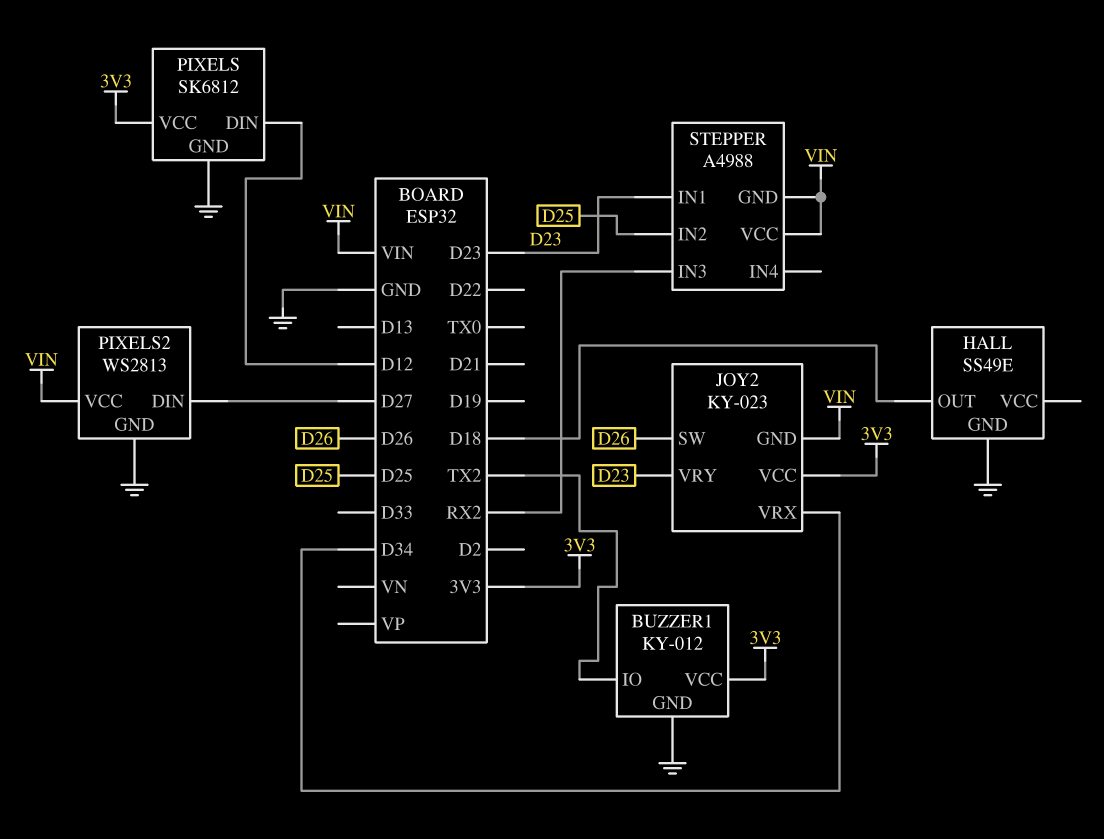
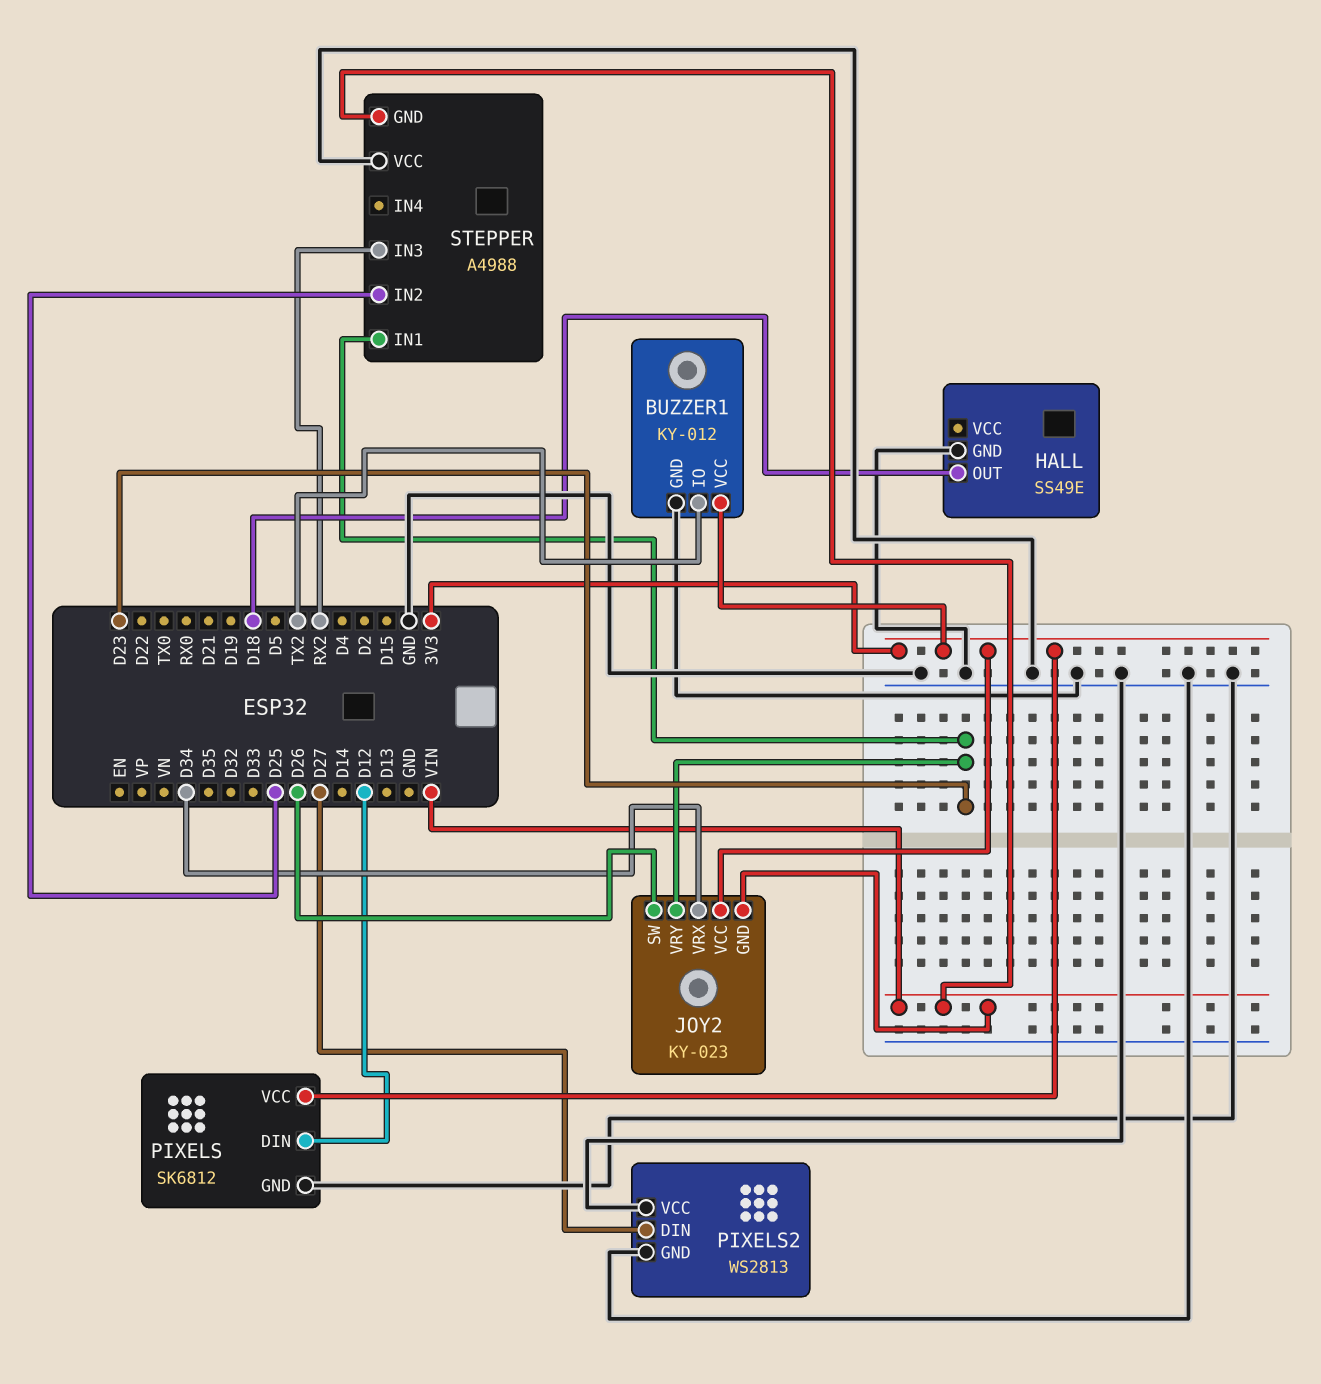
PIXELS2 pin VCC: VIN -> GND
STEPPER pin VCC: VIN -> GND

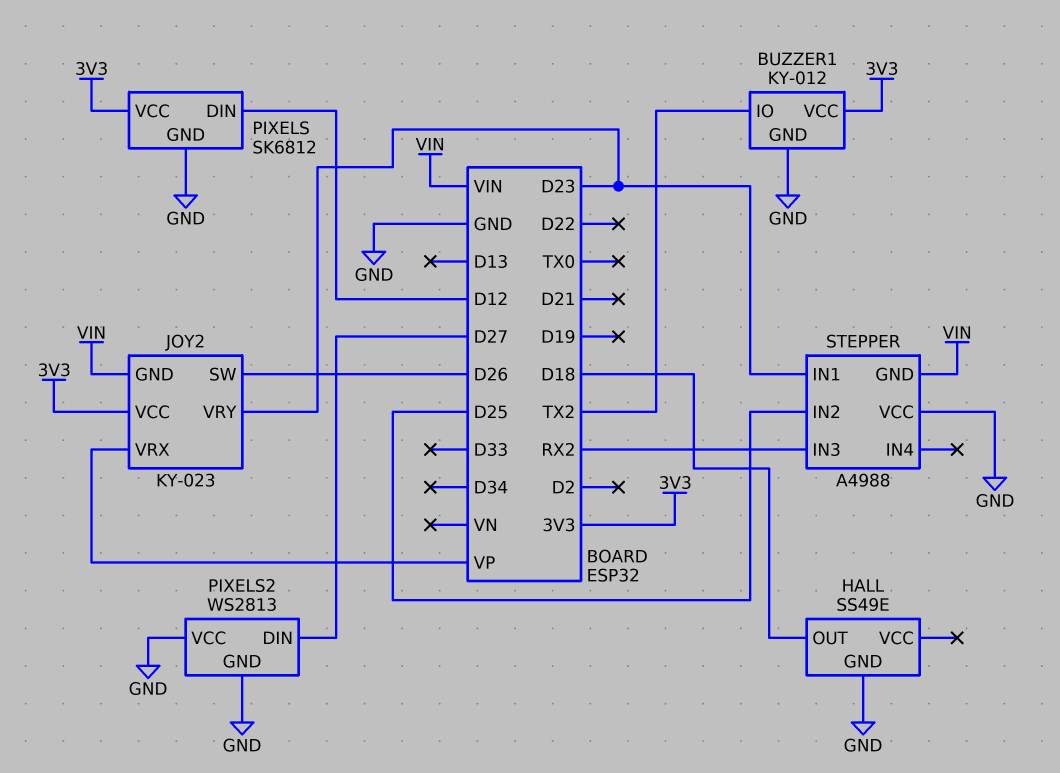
JOY2 pin VRX: D34 -> VP

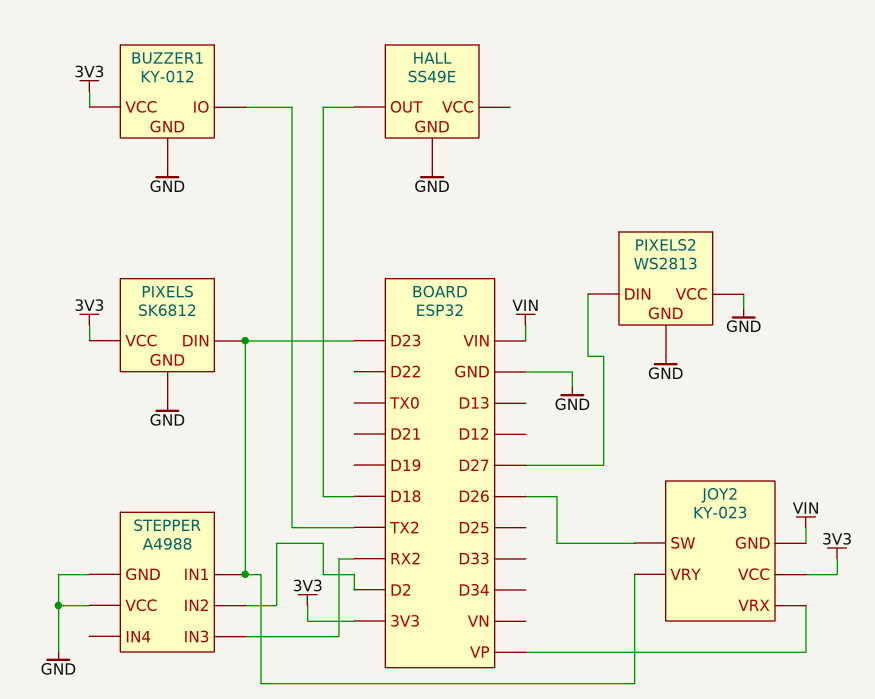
PIXELS pin DIN: D12 -> D23
STEPPER pin GND: VIN -> GND
STEPPER pin IN2: D25 -> D2

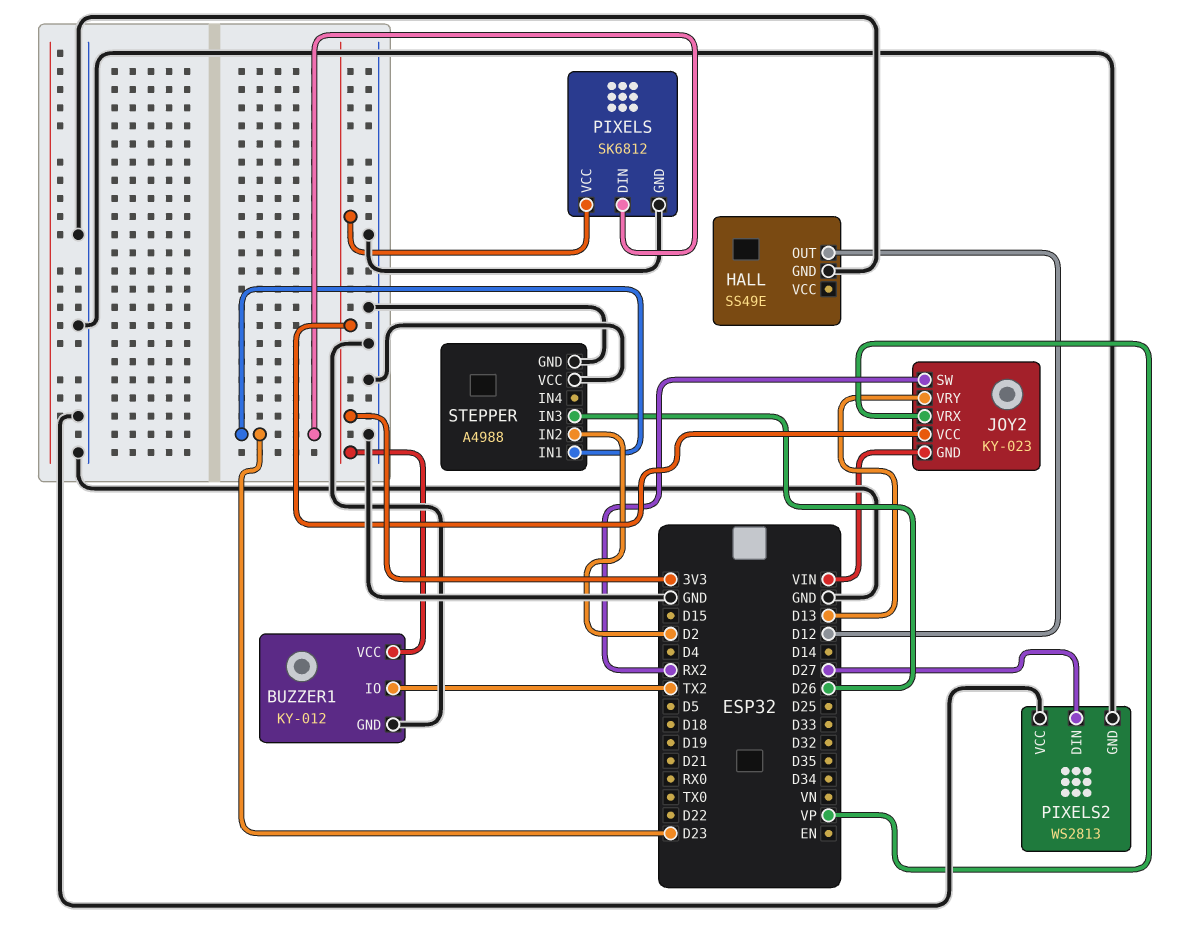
HALL pin OUT: D18 -> D12
JOY2 pin SW: D26 -> RX2
JOY2 pin VRY: D23 -> D13
STEPPER pin IN3: RX2 -> D26

